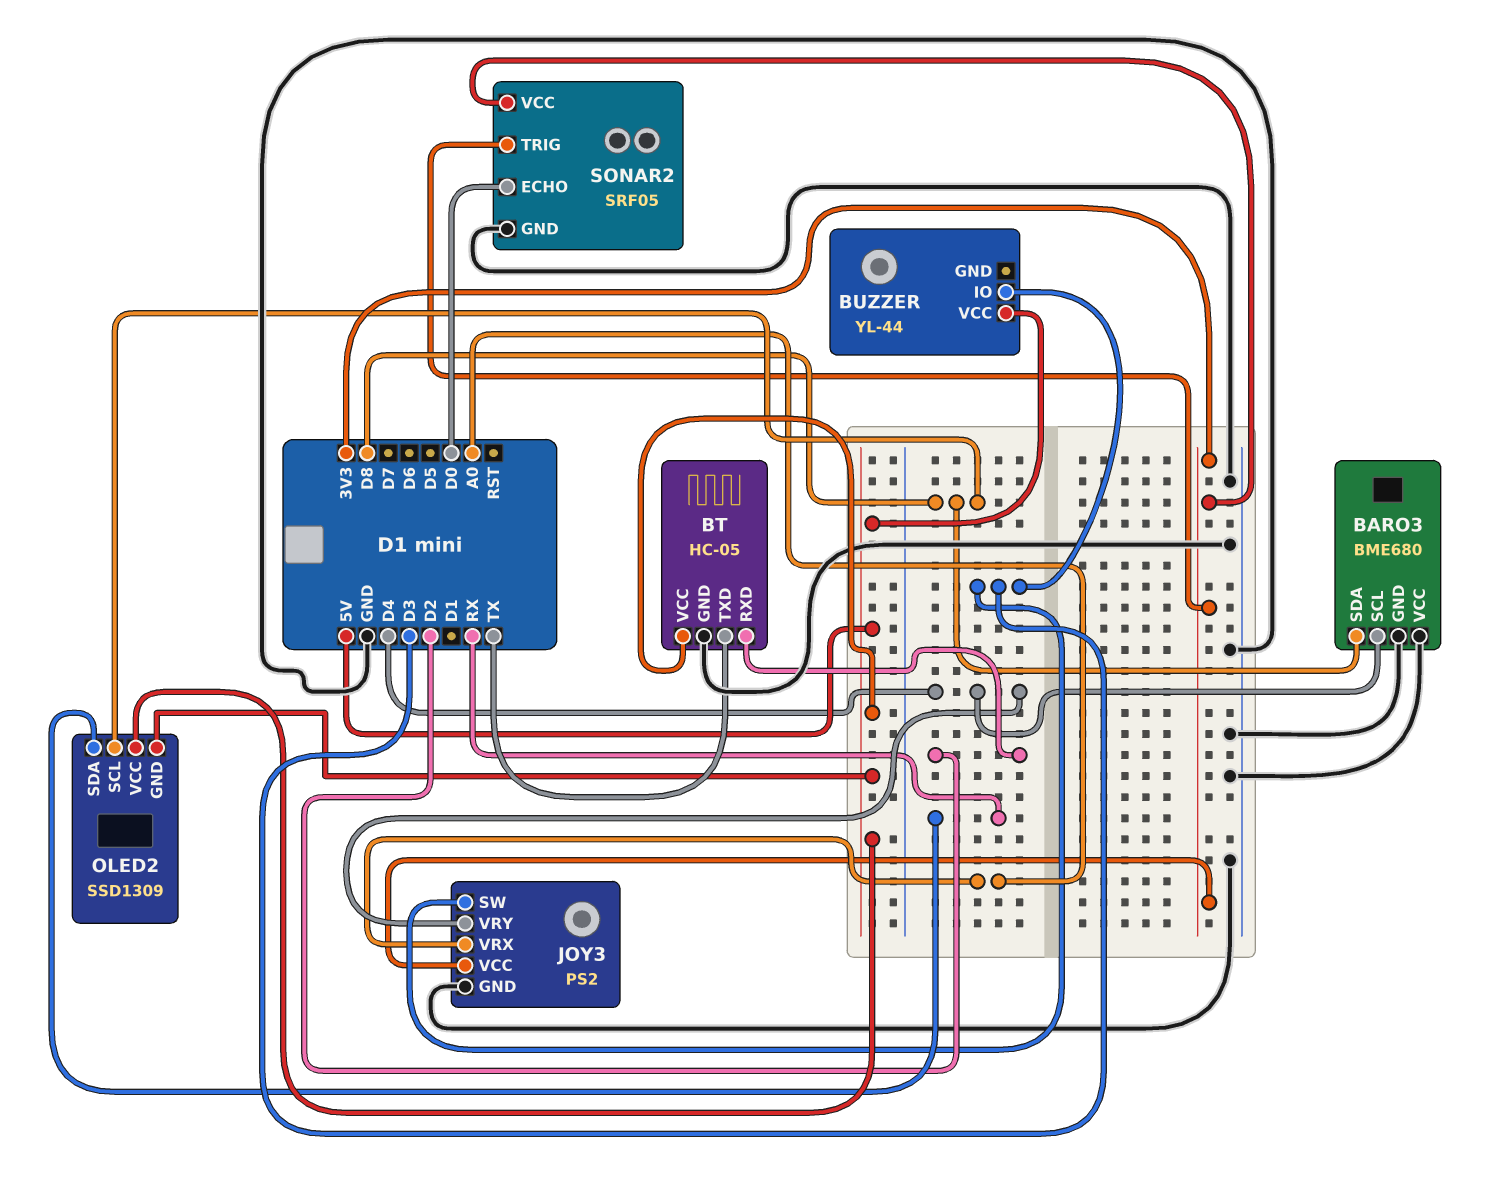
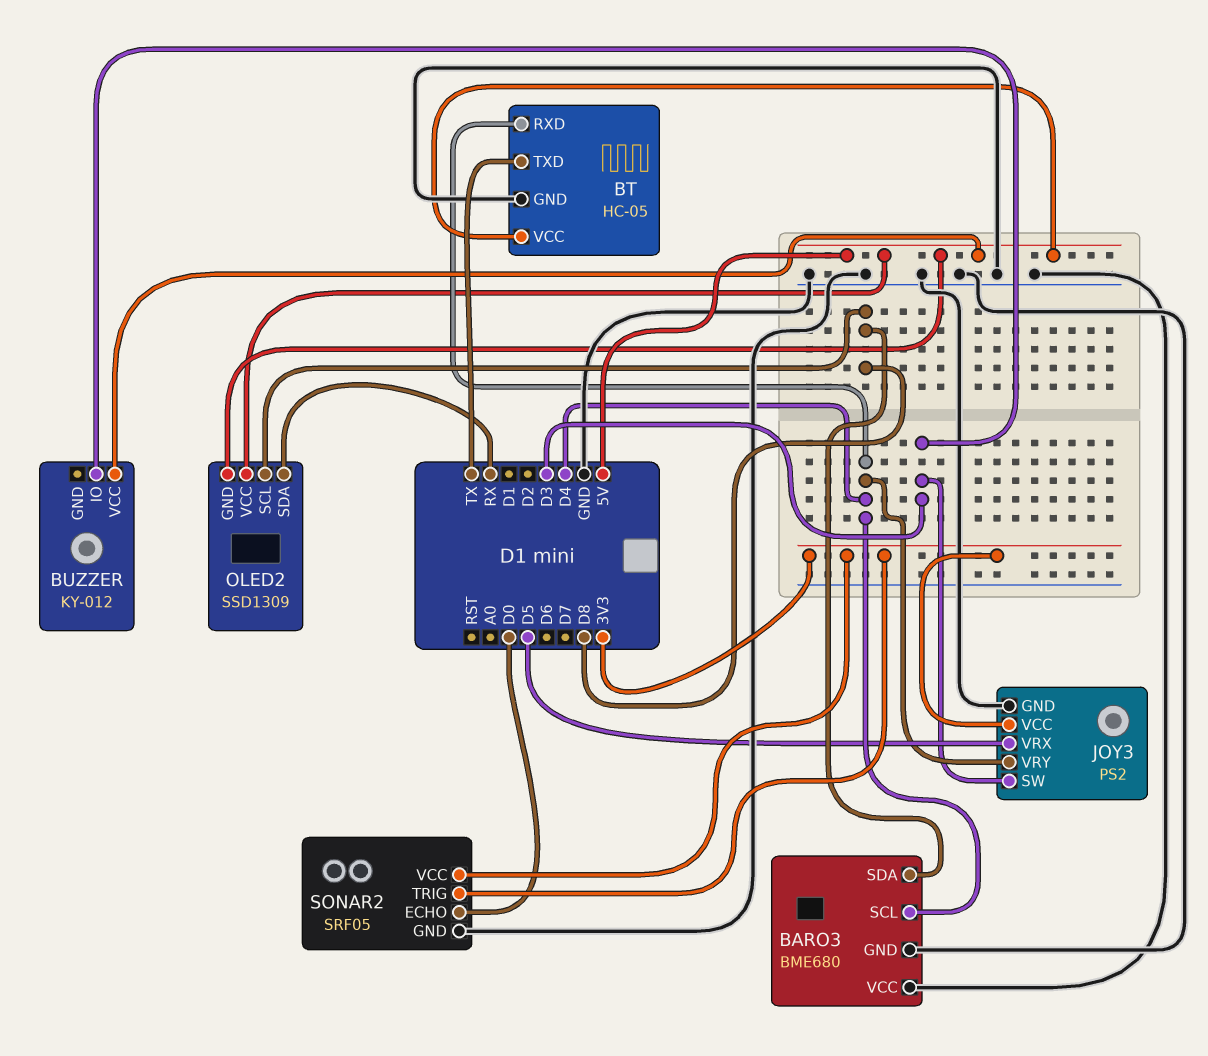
BT pin RXD: D2 -> D4
BUZZER: YL-44 -> KY-012
JOY3 pin VRX: A0 -> D5

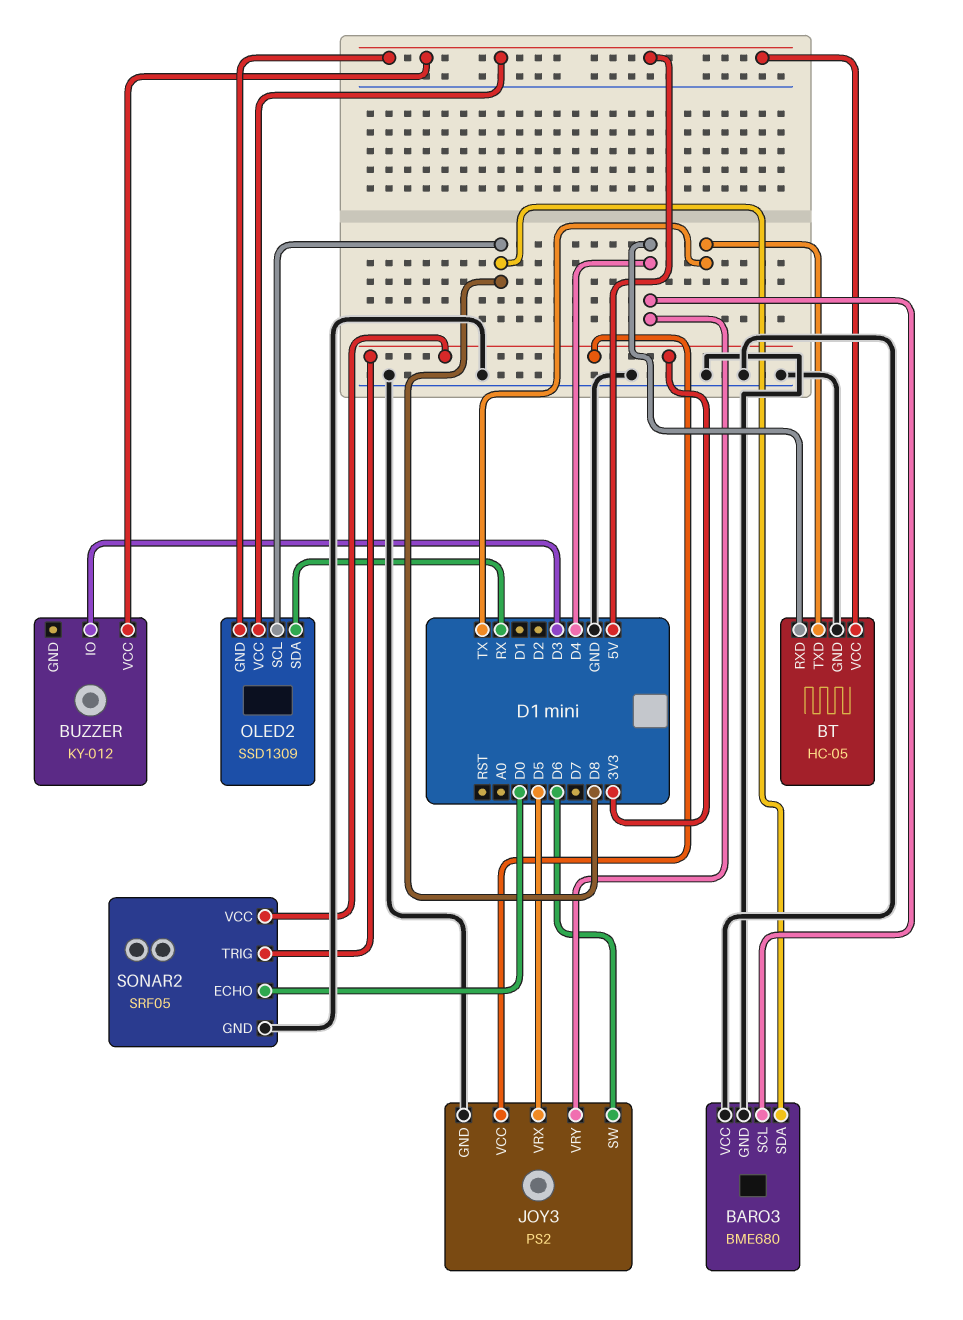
JOY3 pin SW: D3 -> D6

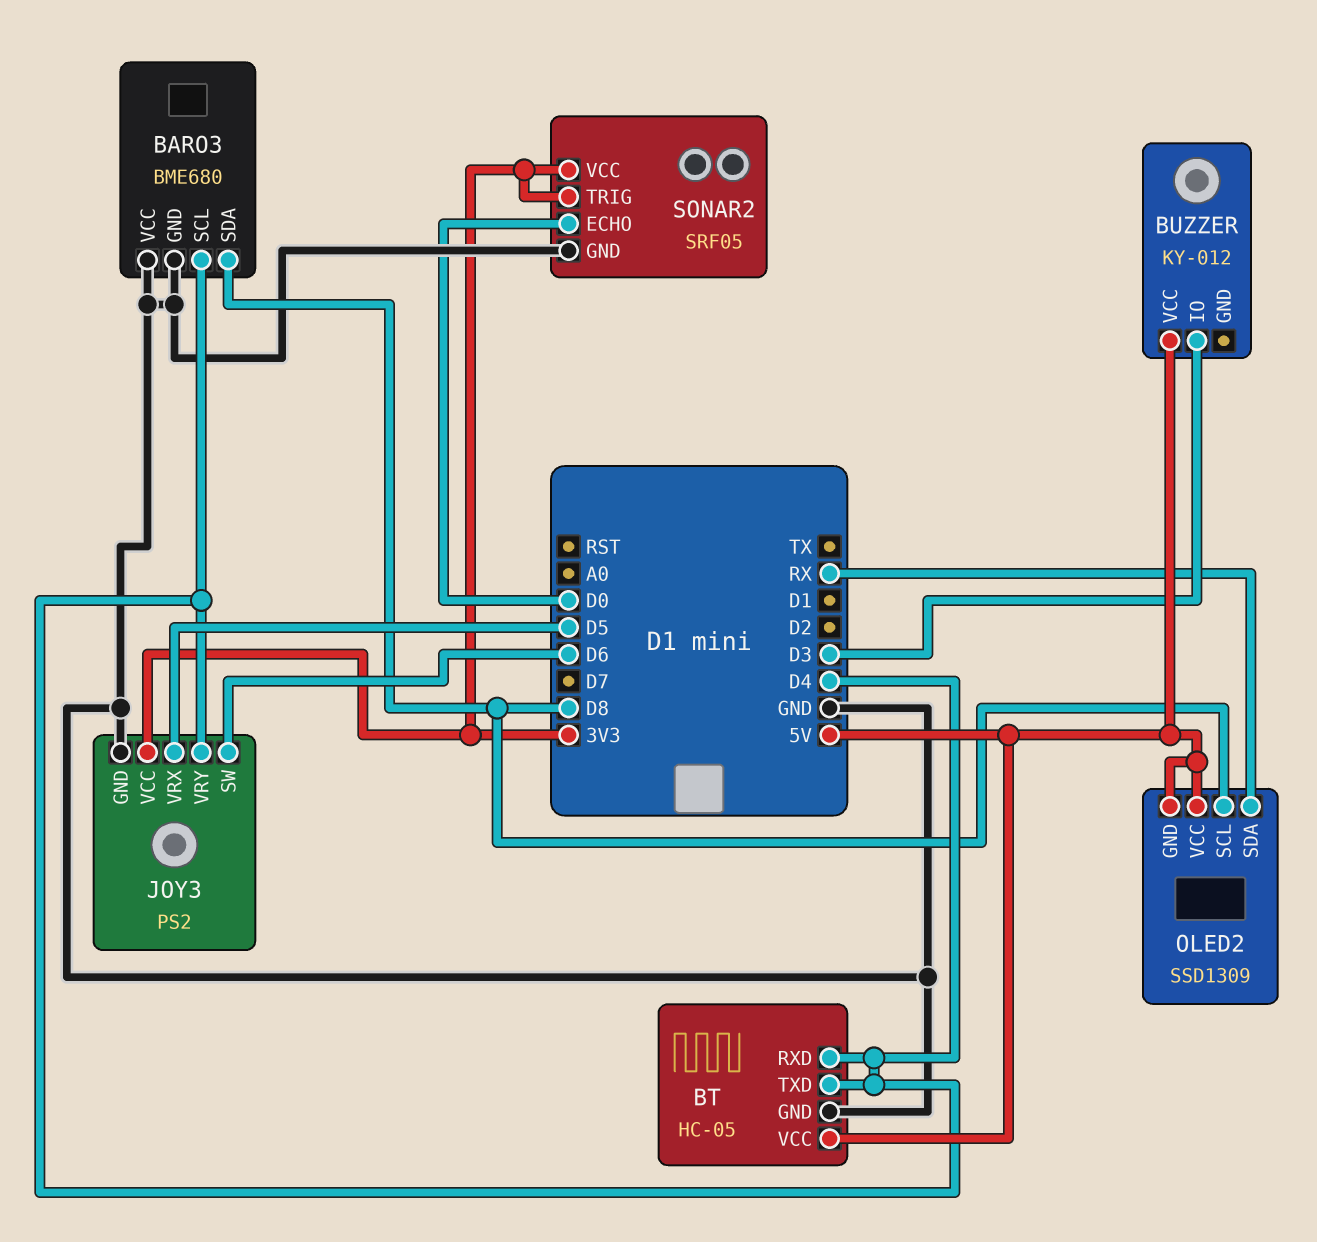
BT pin TXD: TX -> D4

